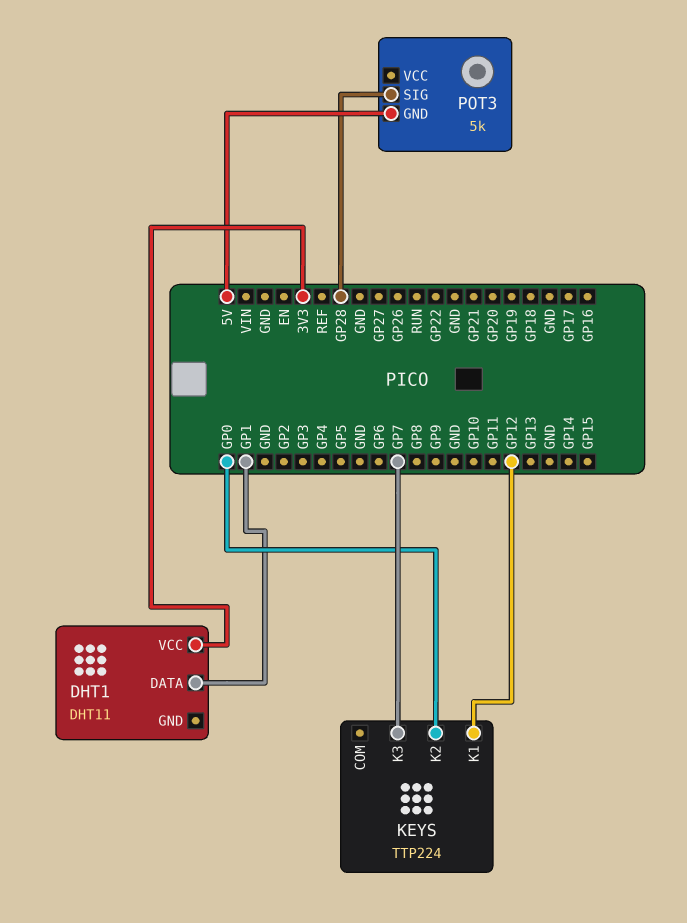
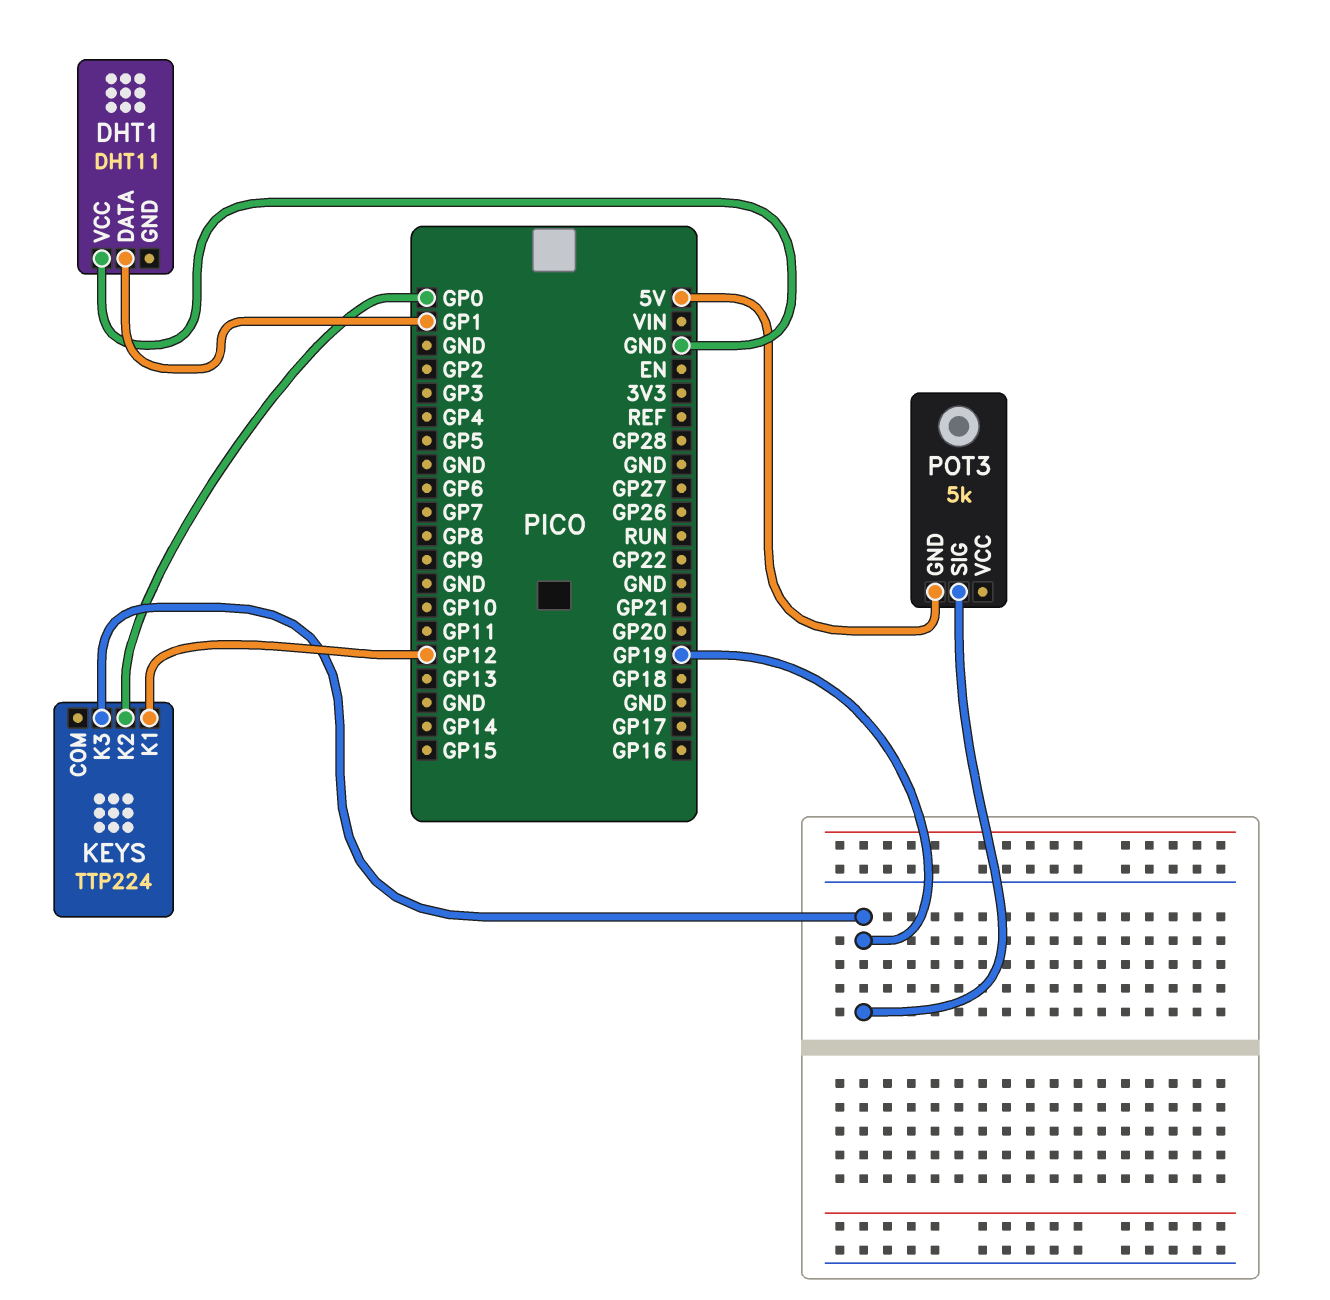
DHT1 pin VCC: 3V3 -> GND
KEYS pin K3: GP7 -> GP19
POT3 pin SIG: GP28 -> GP19

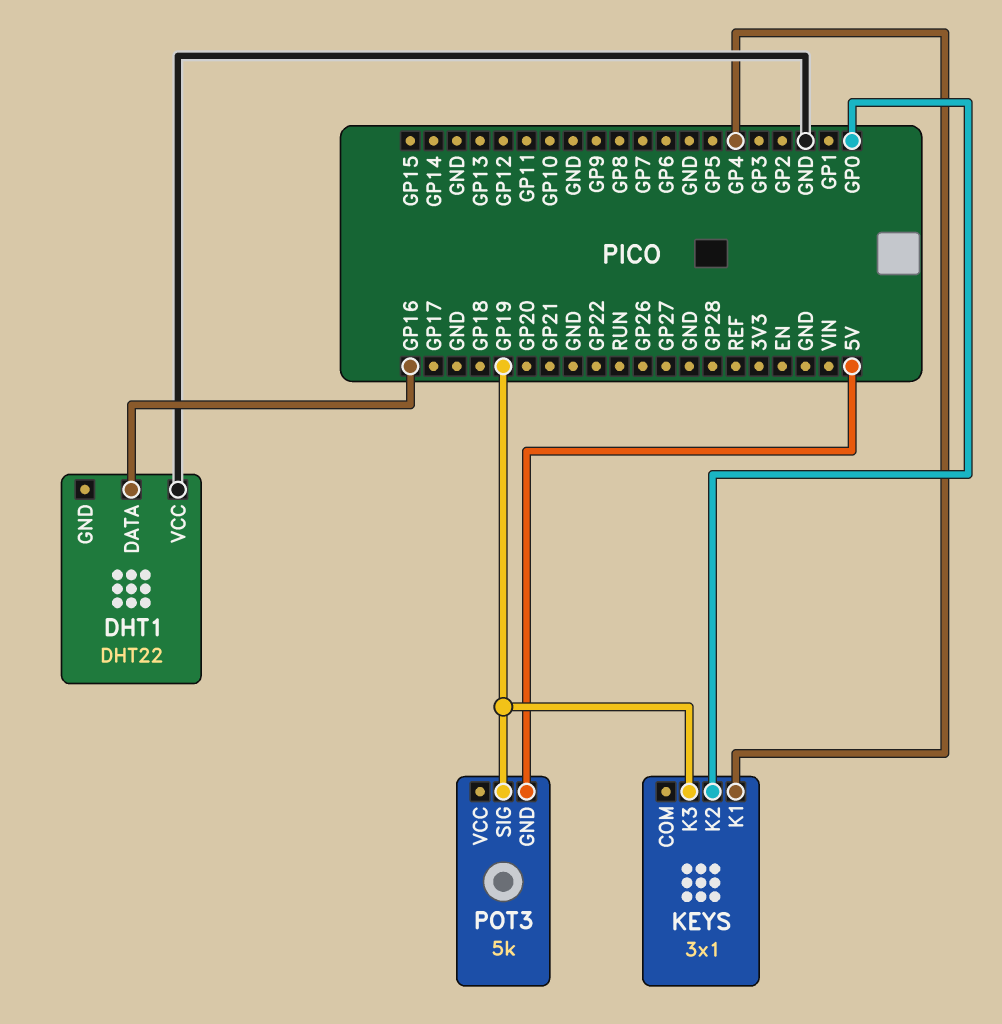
DHT1: DHT11 -> DHT22
DHT1 pin DATA: GP1 -> GP16
KEYS: TTP224 -> 3x1
KEYS pin K1: GP12 -> GP4

